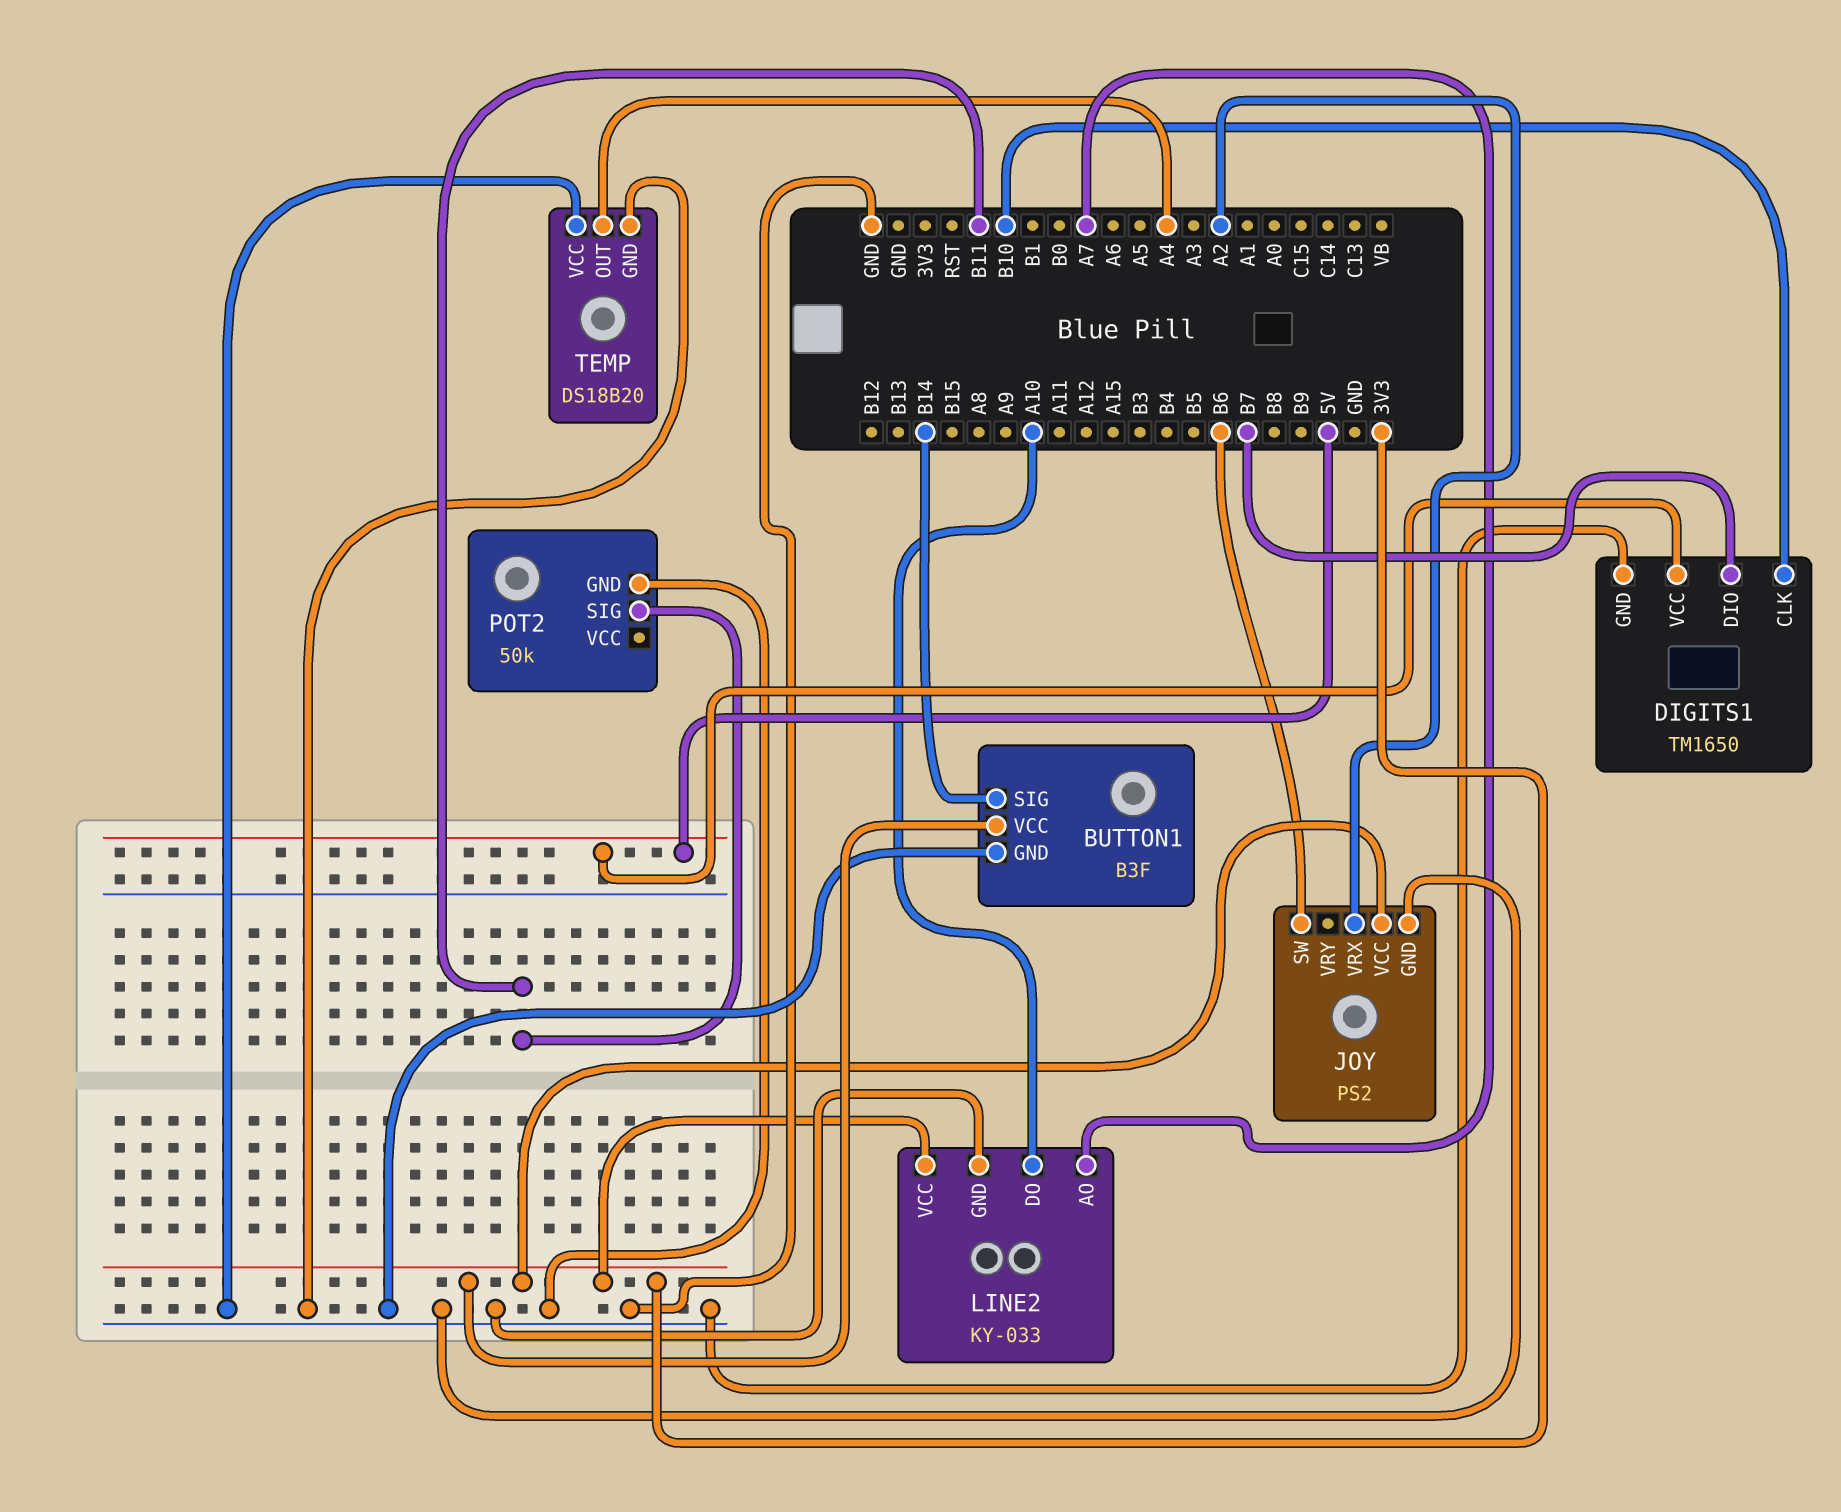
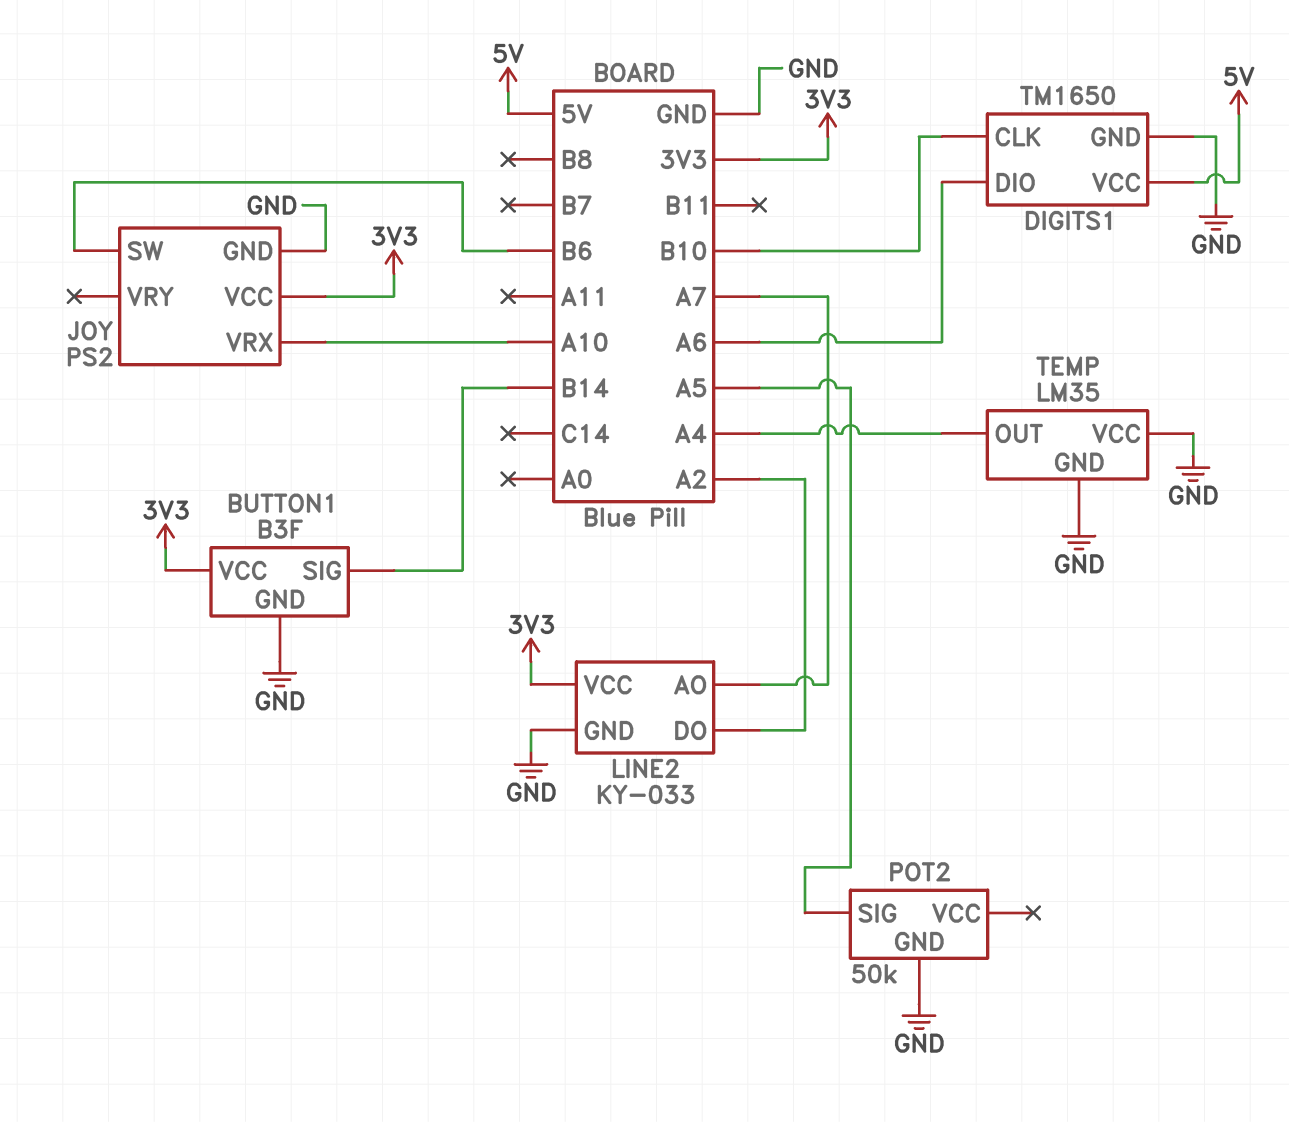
DIGITS1 pin DIO: B7 -> A6
JOY pin VRX: A2 -> A10
LINE2 pin DO: A10 -> A2
POT2 pin SIG: B11 -> A5
TEMP: DS18B20 -> LM35

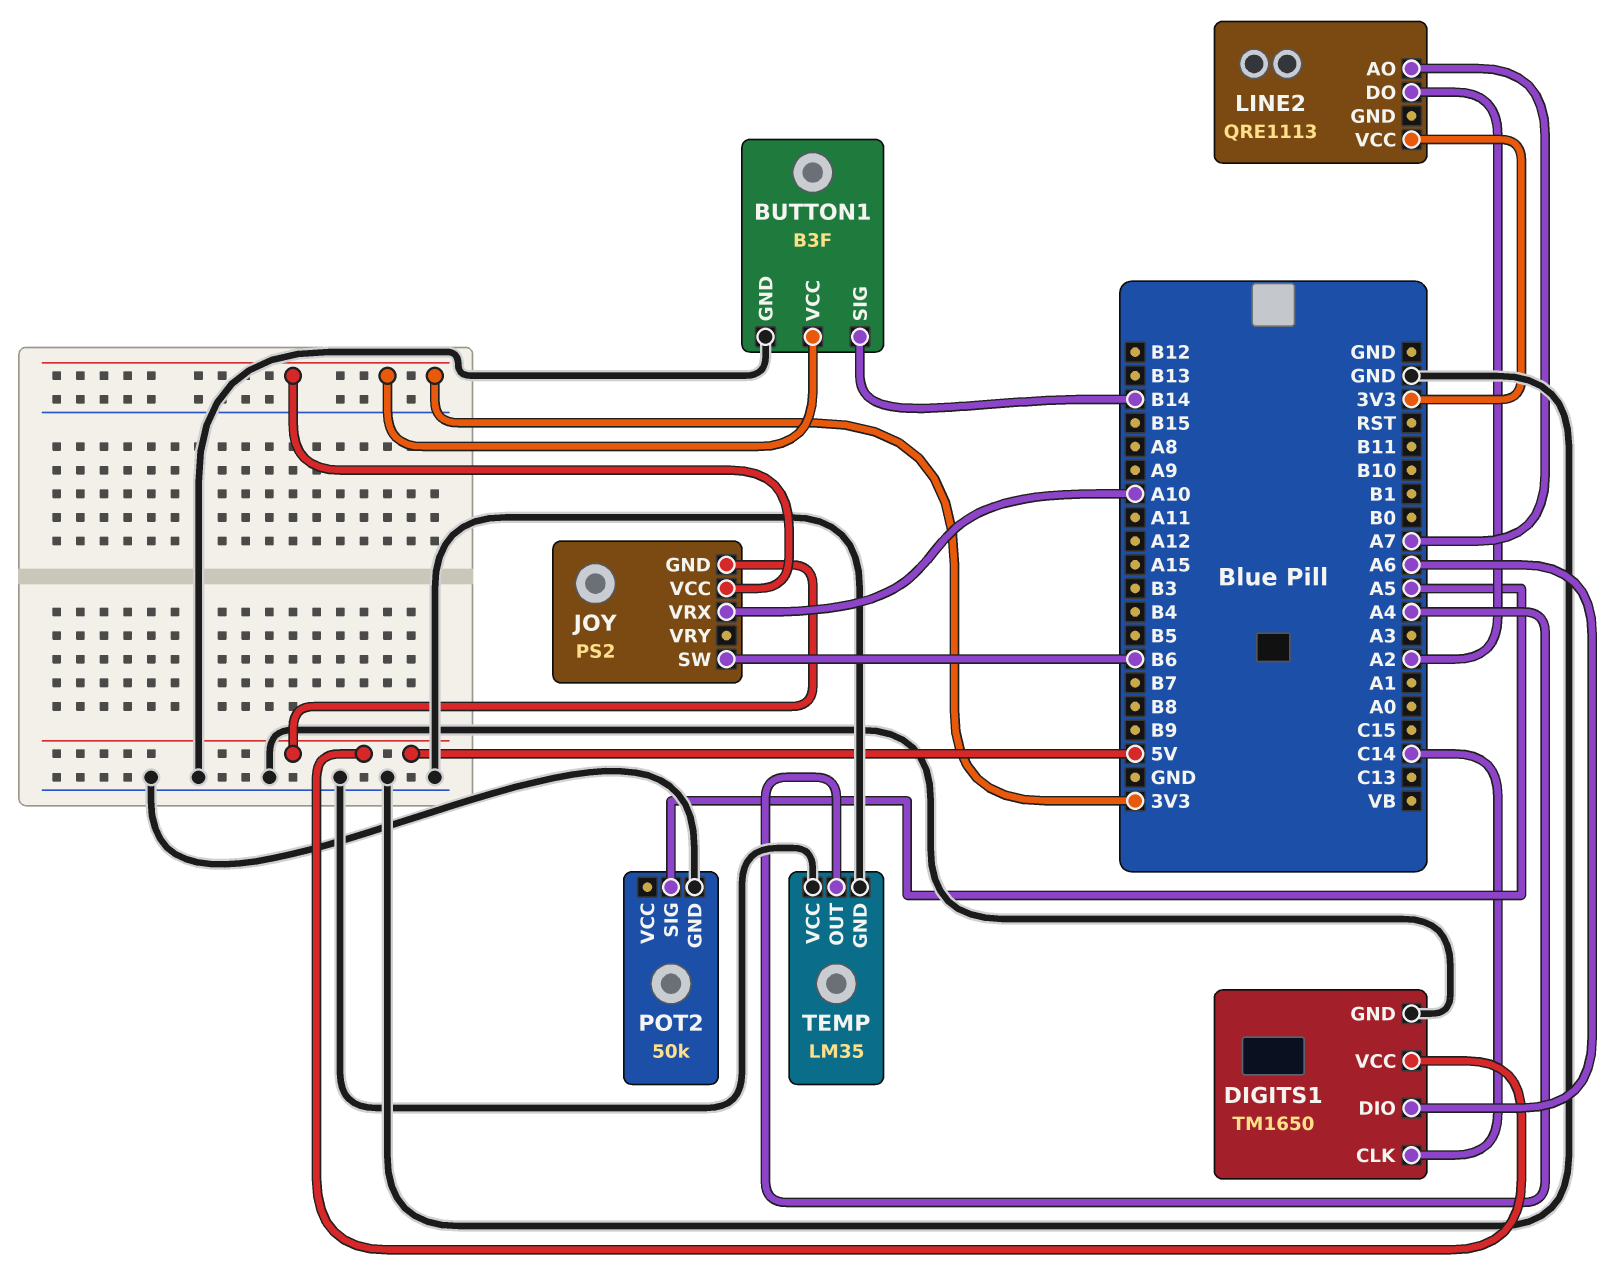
DIGITS1 pin CLK: B10 -> C14
JOY pin GND: GND -> 5V
LINE2: KY-033 -> QRE1113
LINE2 pin GND: GND -> none

